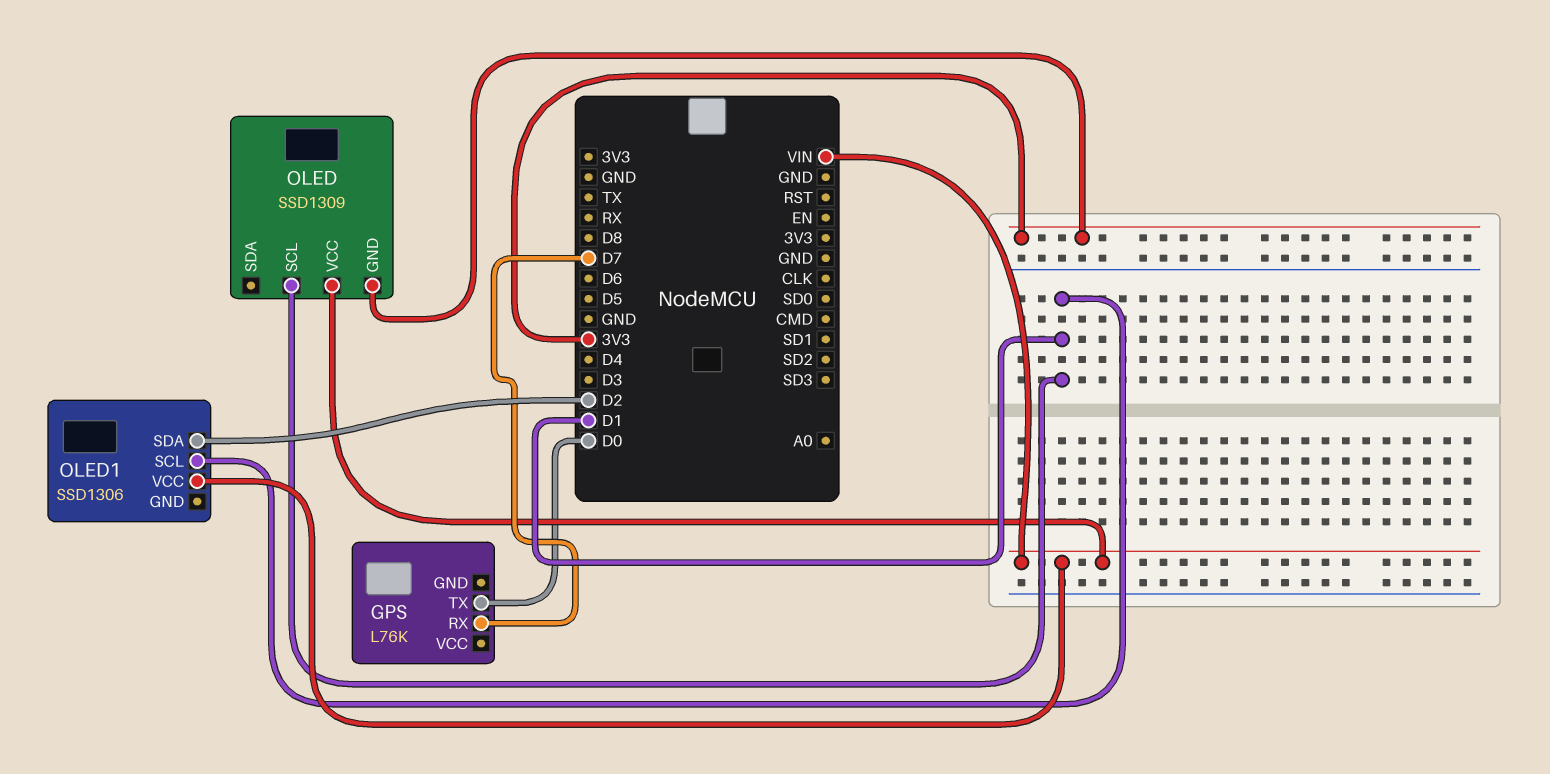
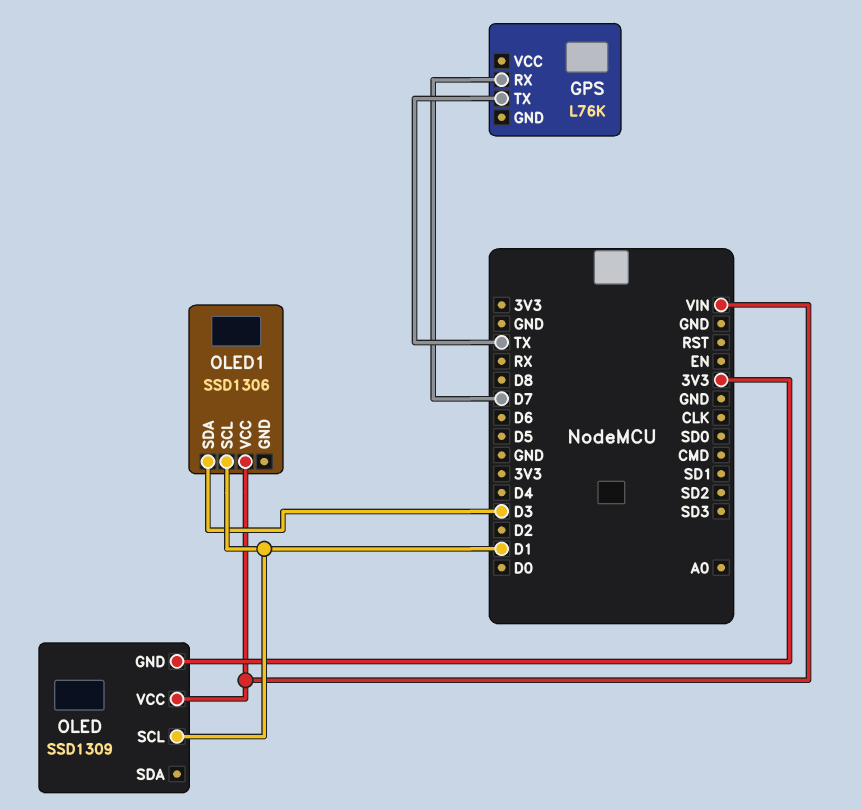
GPS pin TX: D0 -> TX
OLED1 pin SDA: D2 -> D3

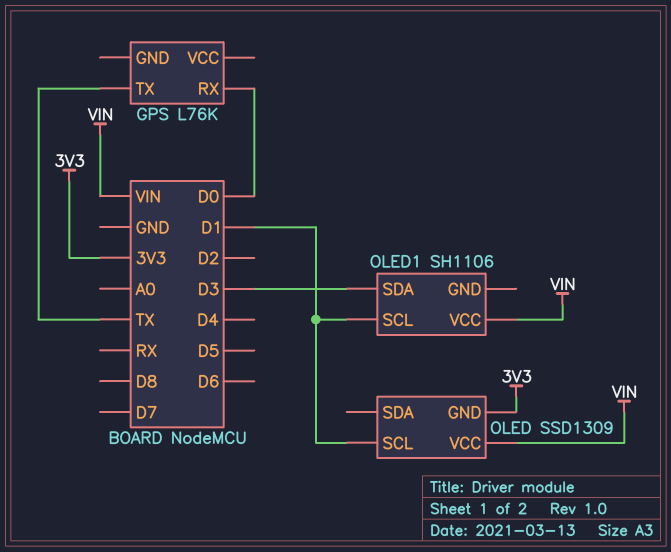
GPS pin RX: D7 -> D0
OLED1: SSD1306 -> SH1106

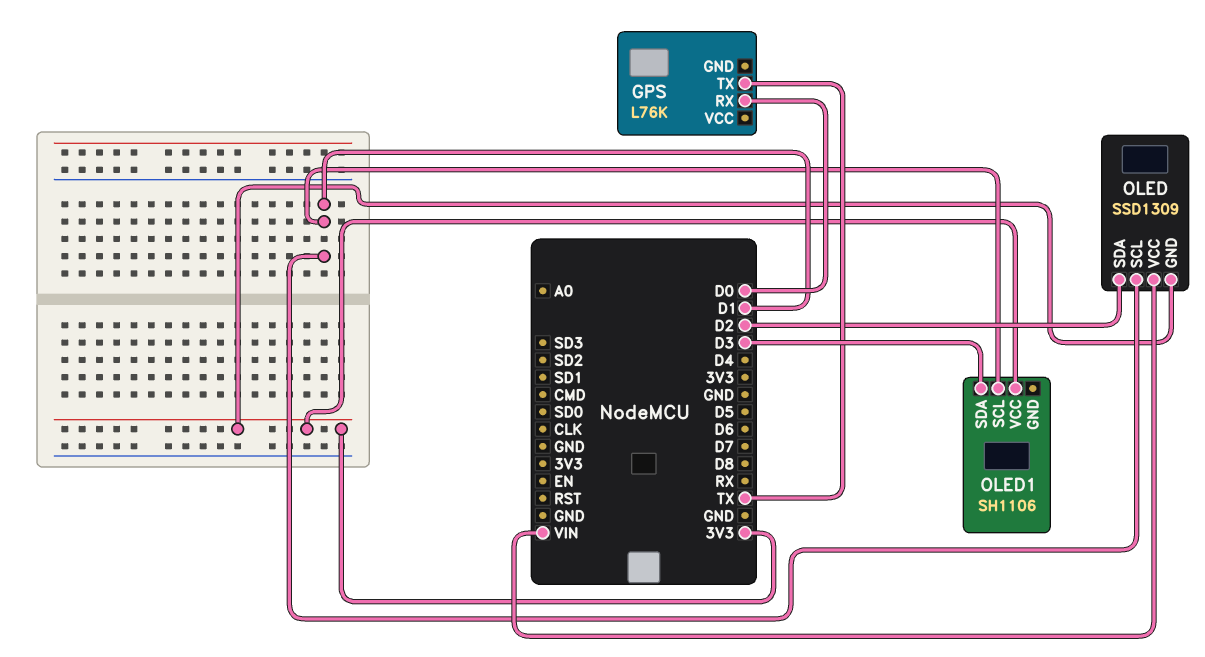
OLED pin SDA: none -> D2
OLED1 pin VCC: VIN -> 3V3

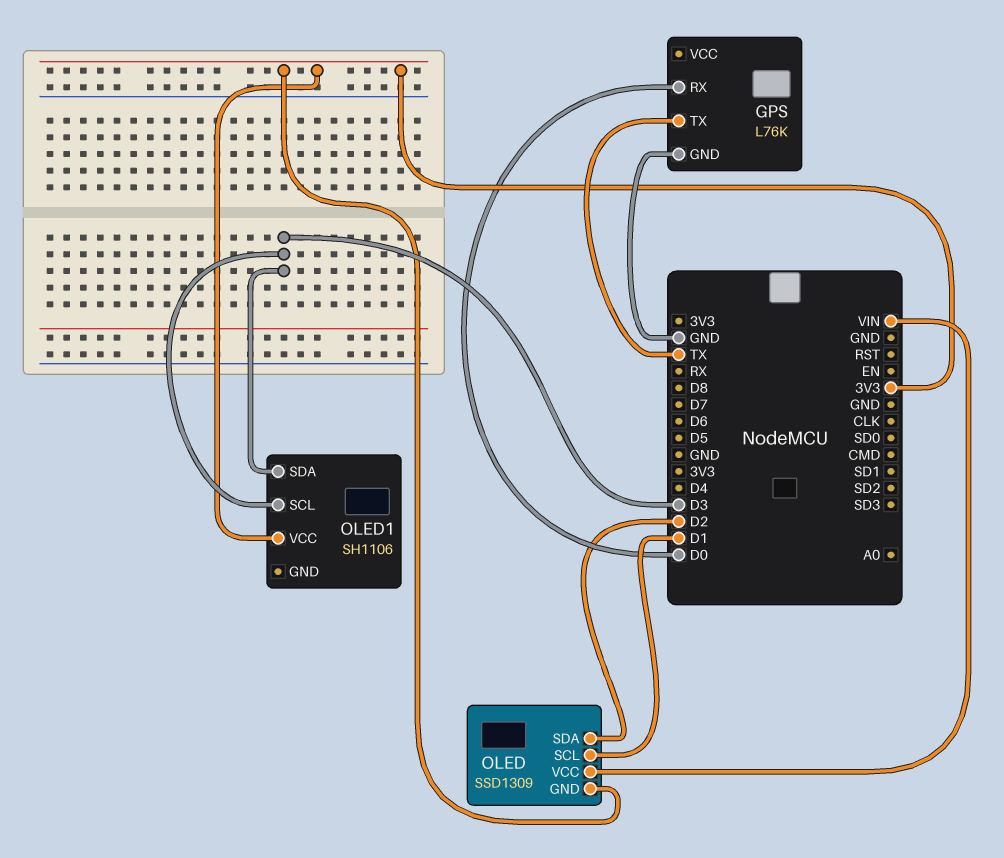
GPS pin GND: none -> GND
OLED1 pin SCL: D1 -> D3

